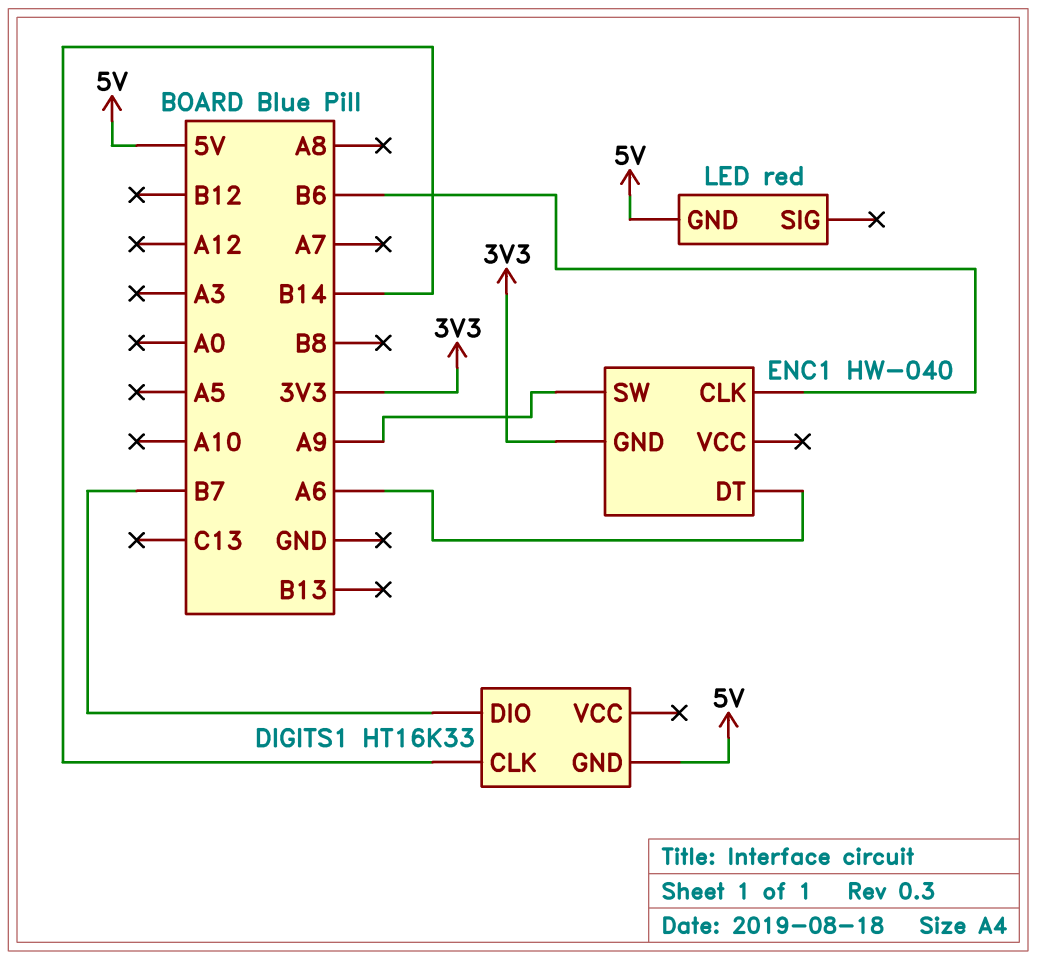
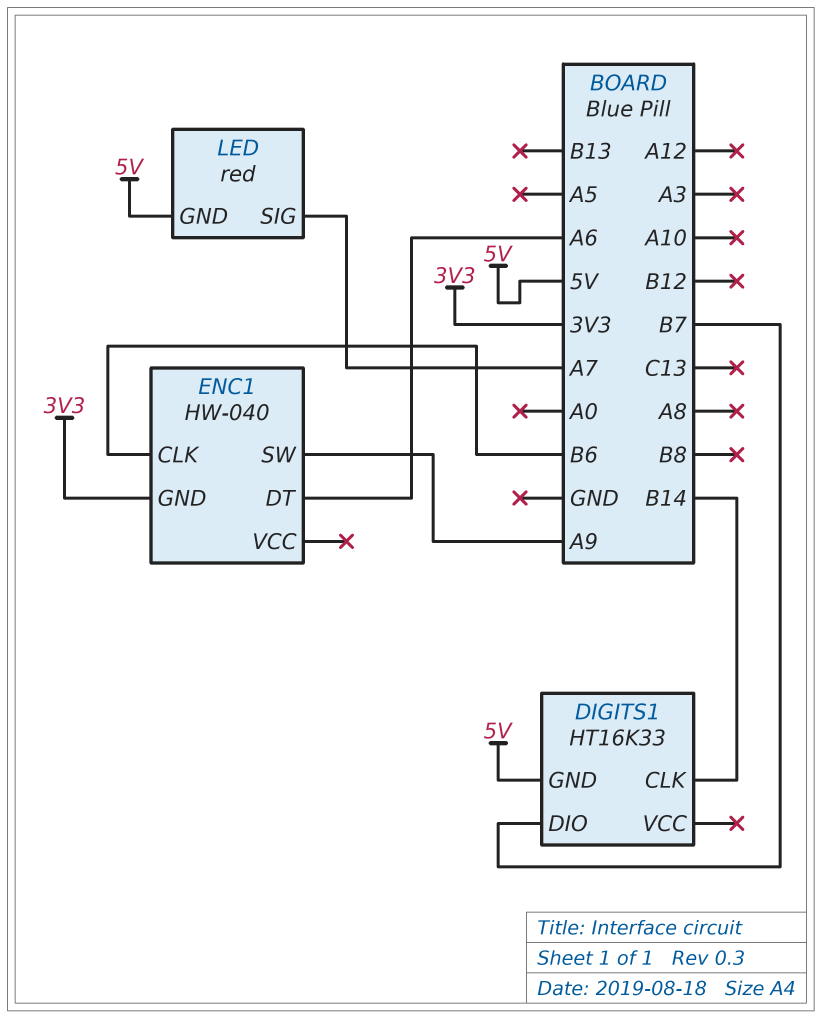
LED pin SIG: none -> A7

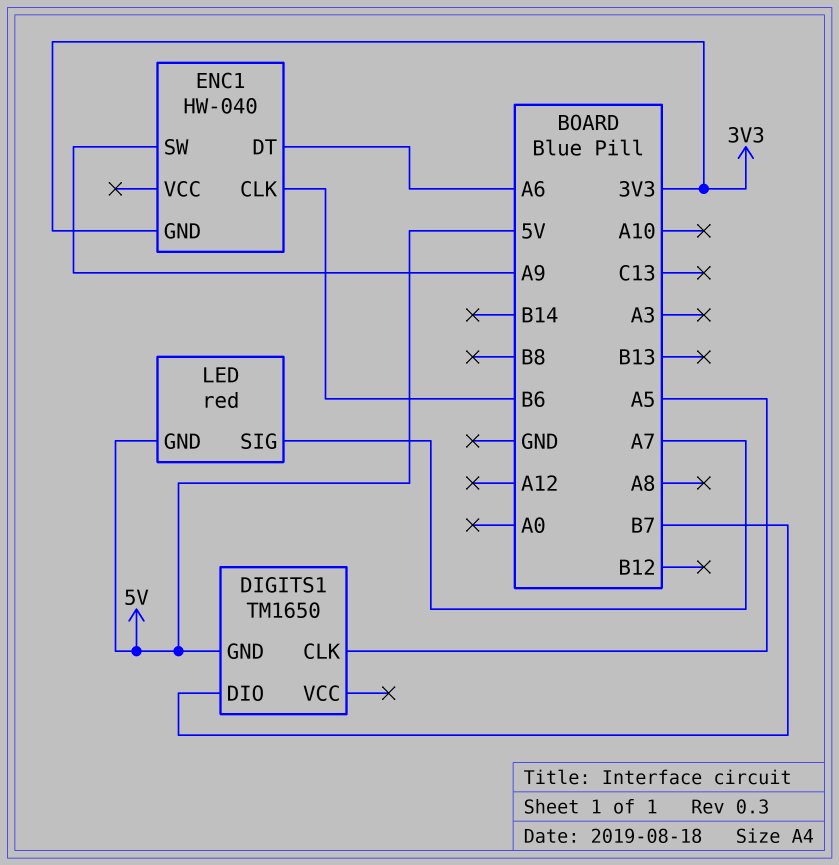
DIGITS1: HT16K33 -> TM1650
DIGITS1 pin CLK: B14 -> A5

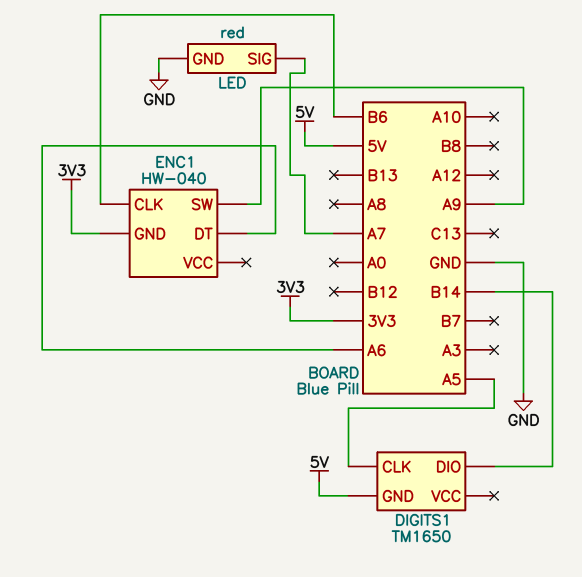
DIGITS1 pin DIO: B7 -> B14
LED pin GND: 5V -> GND

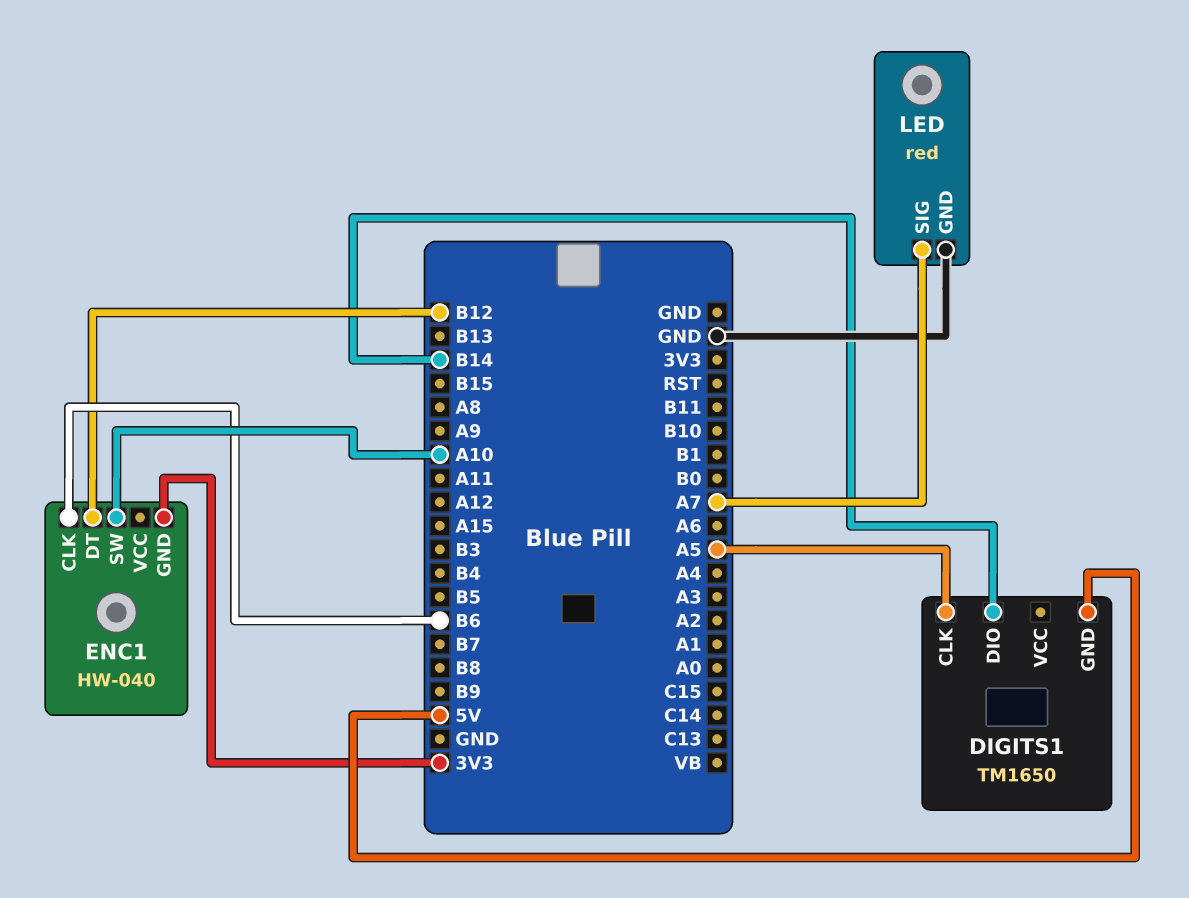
ENC1 pin DT: A6 -> B12
ENC1 pin SW: A9 -> A10

